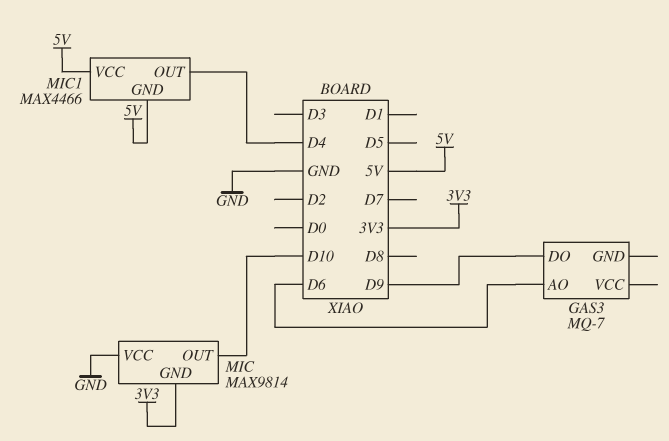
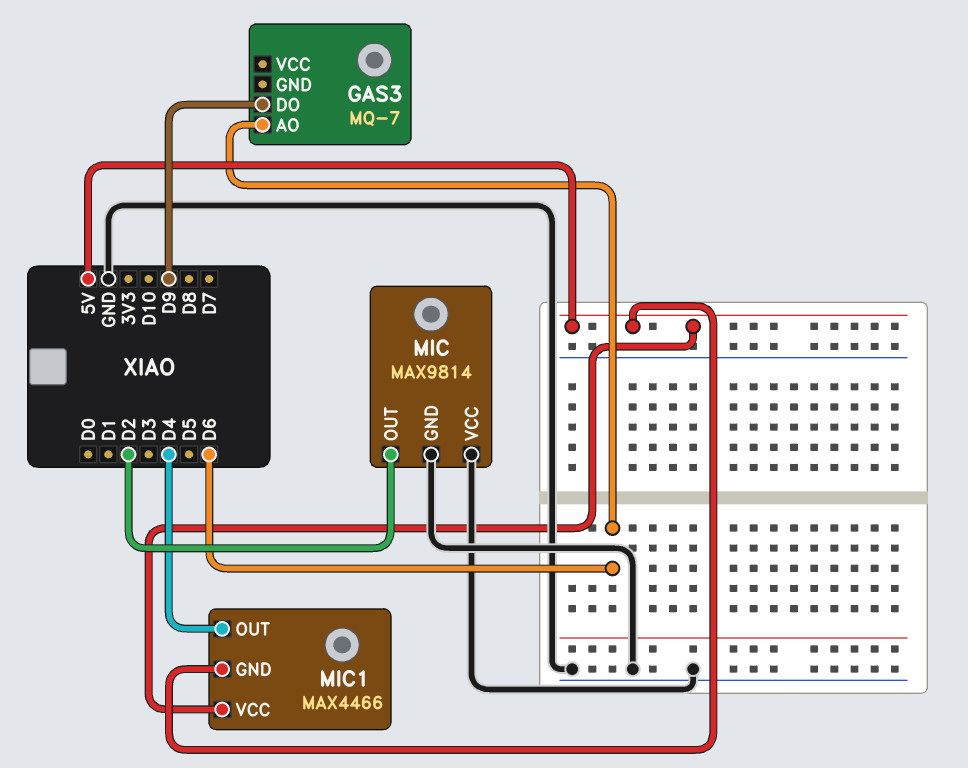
MIC pin GND: 3V3 -> GND
MIC pin OUT: D10 -> D2

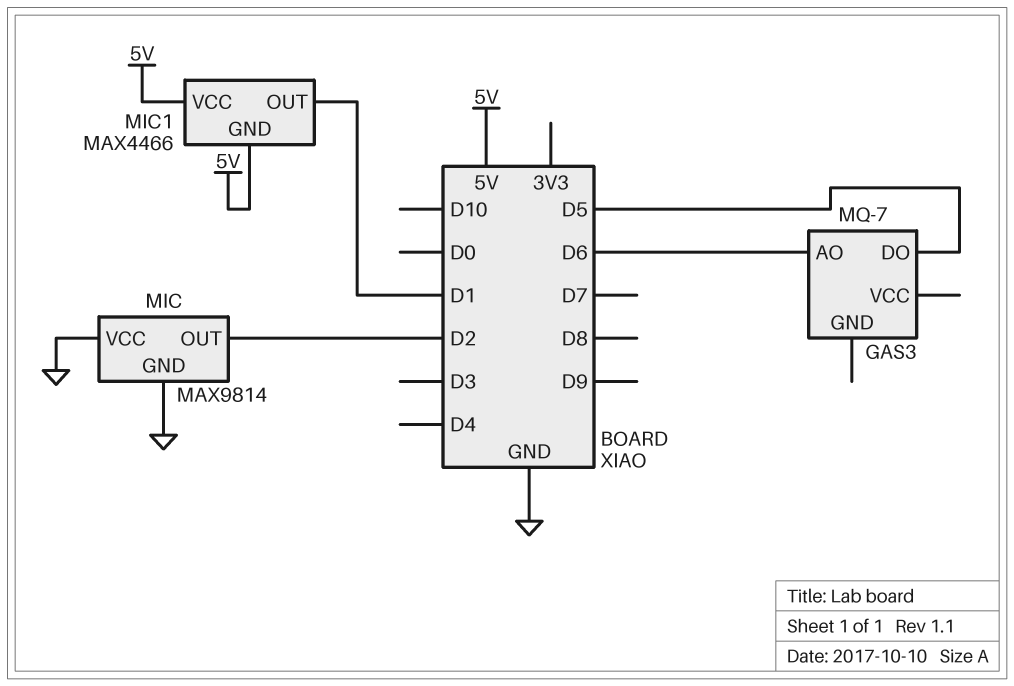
GAS3 pin DO: D9 -> D5
MIC1 pin OUT: D4 -> D1

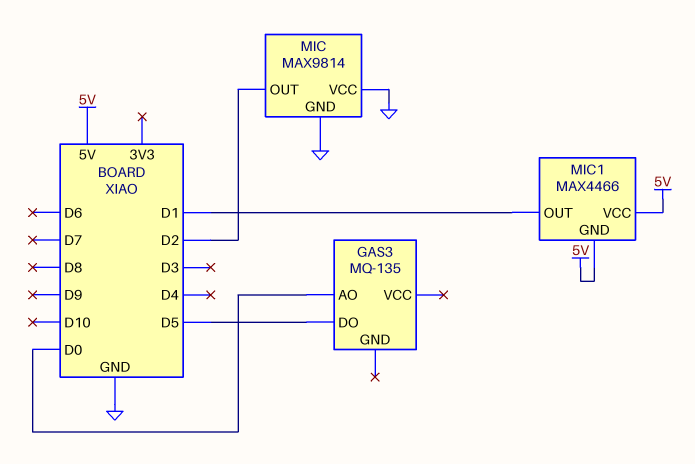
GAS3: MQ-7 -> MQ-135
GAS3 pin AO: D6 -> D0

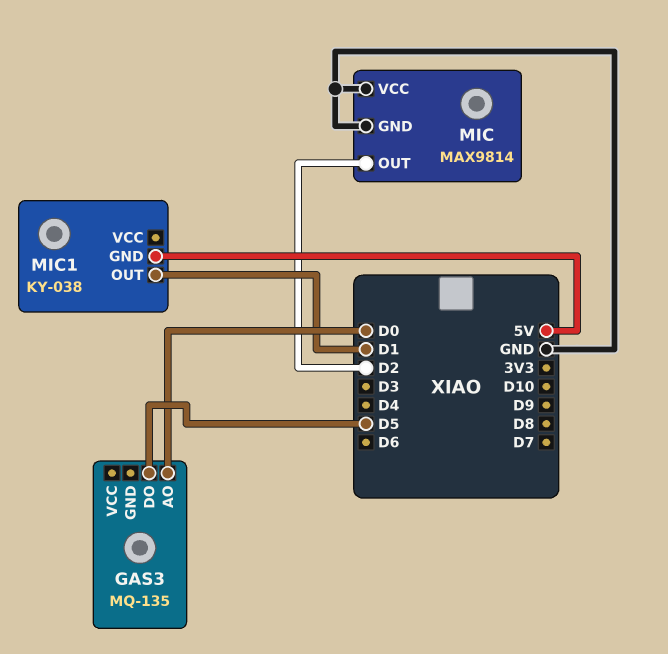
MIC1: MAX4466 -> KY-038
MIC1 pin VCC: 5V -> none

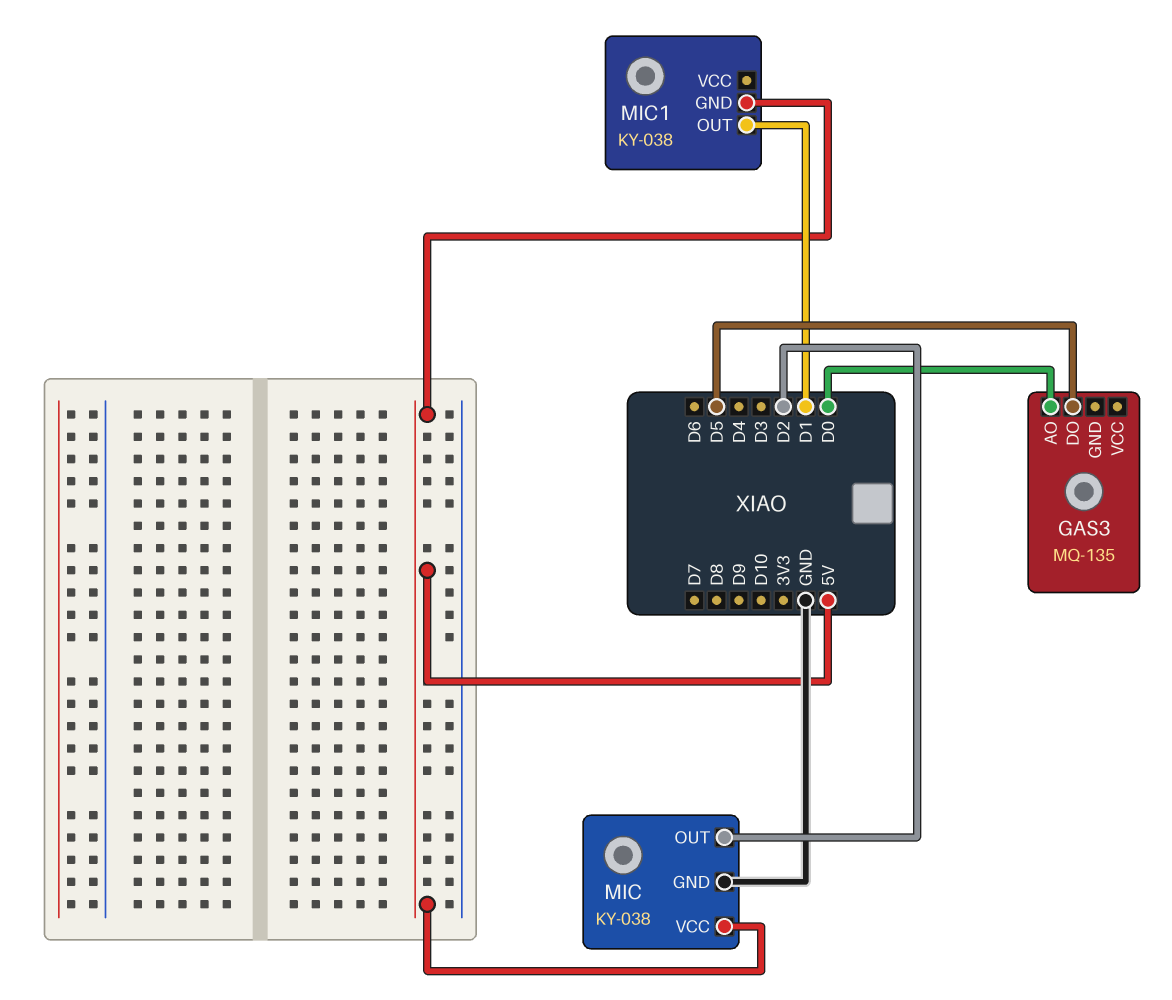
MIC: MAX9814 -> KY-038
MIC pin VCC: GND -> 5V

